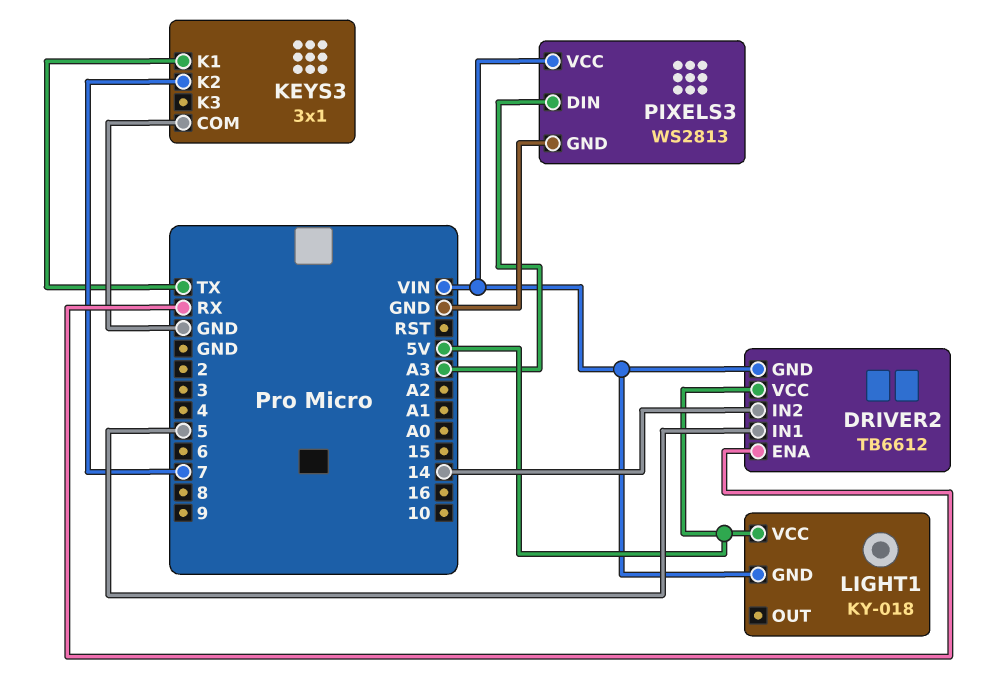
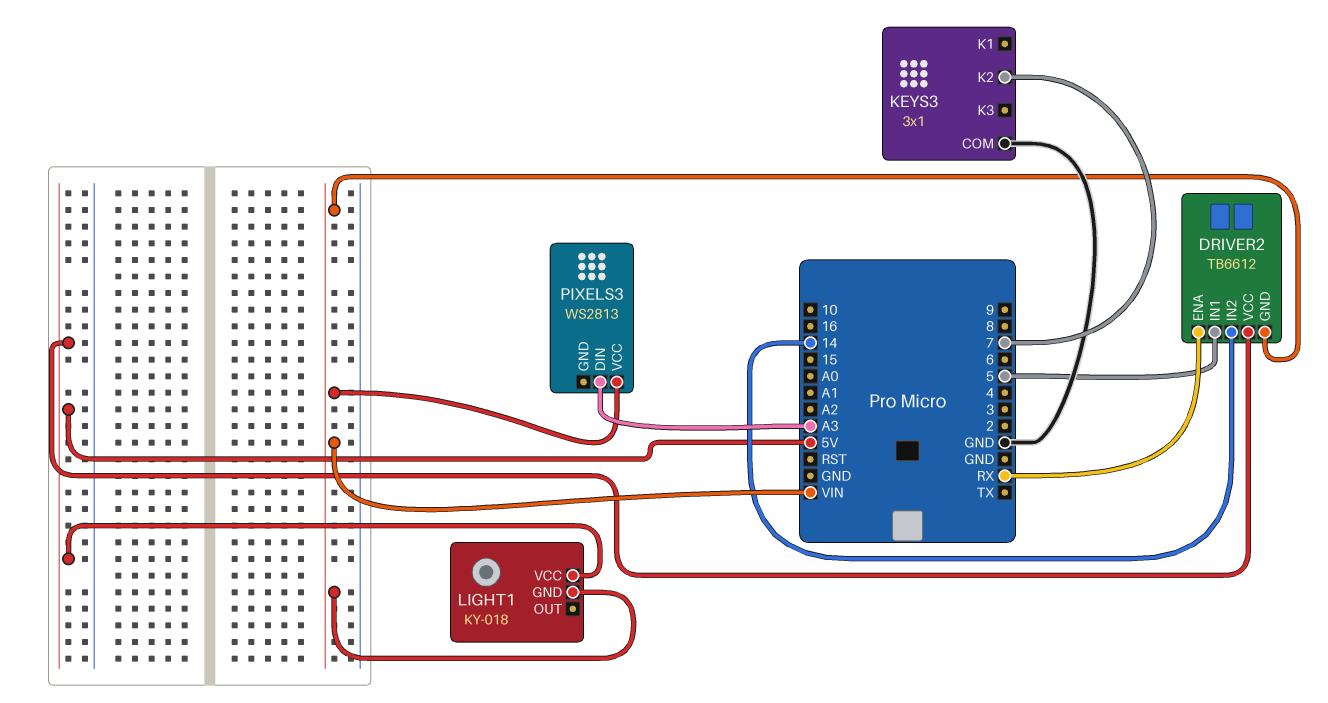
KEYS3 pin K1: TX -> none
PIXELS3 pin GND: GND -> none

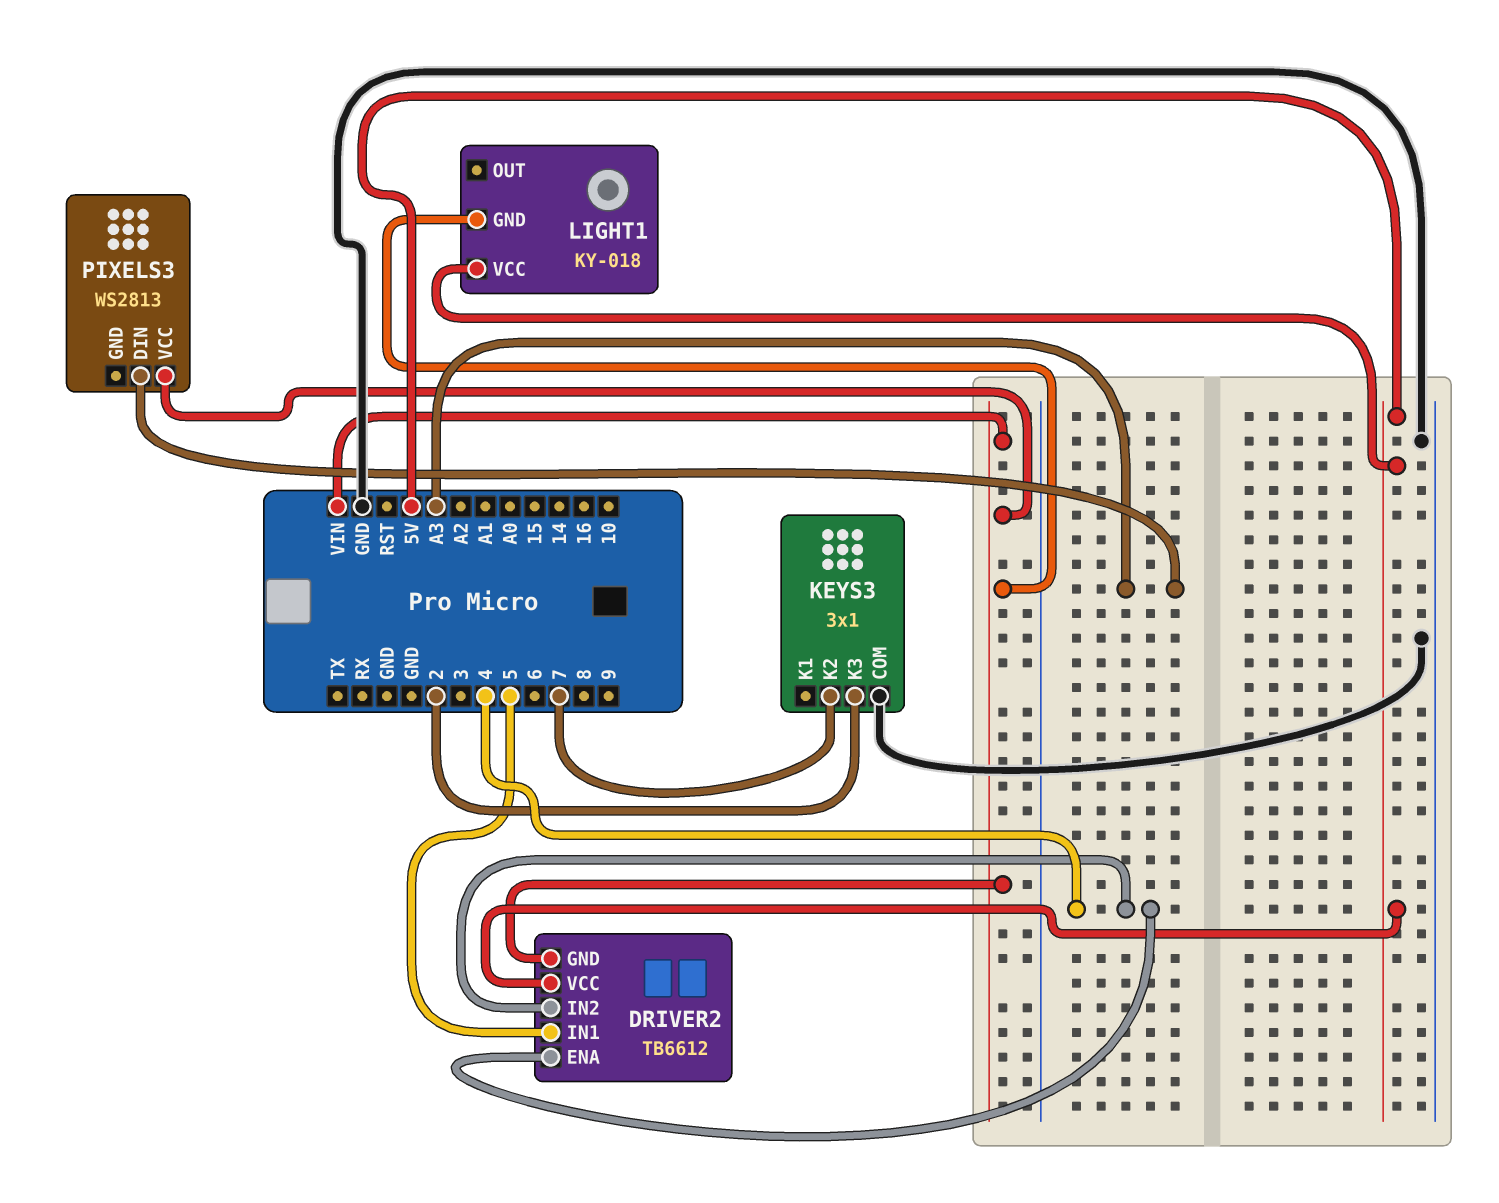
DRIVER2 pin ENA: RX -> 4
DRIVER2 pin IN2: 14 -> 4
KEYS3 pin K3: none -> 2

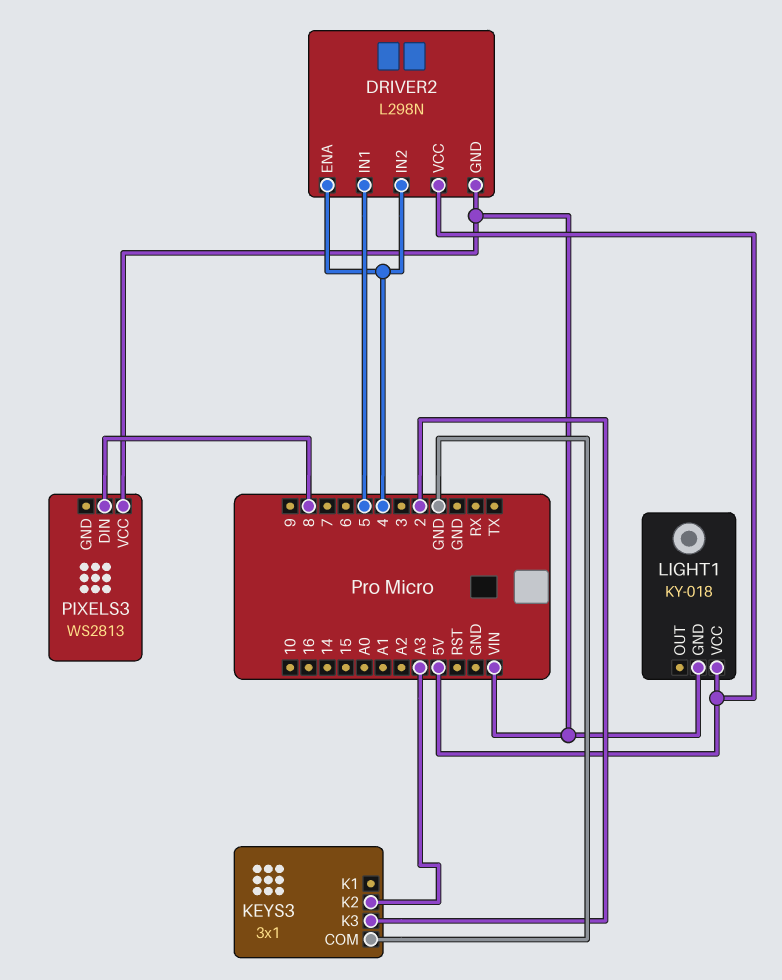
DRIVER2: TB6612 -> L298N
KEYS3 pin K2: 7 -> A3
PIXELS3 pin DIN: A3 -> 8

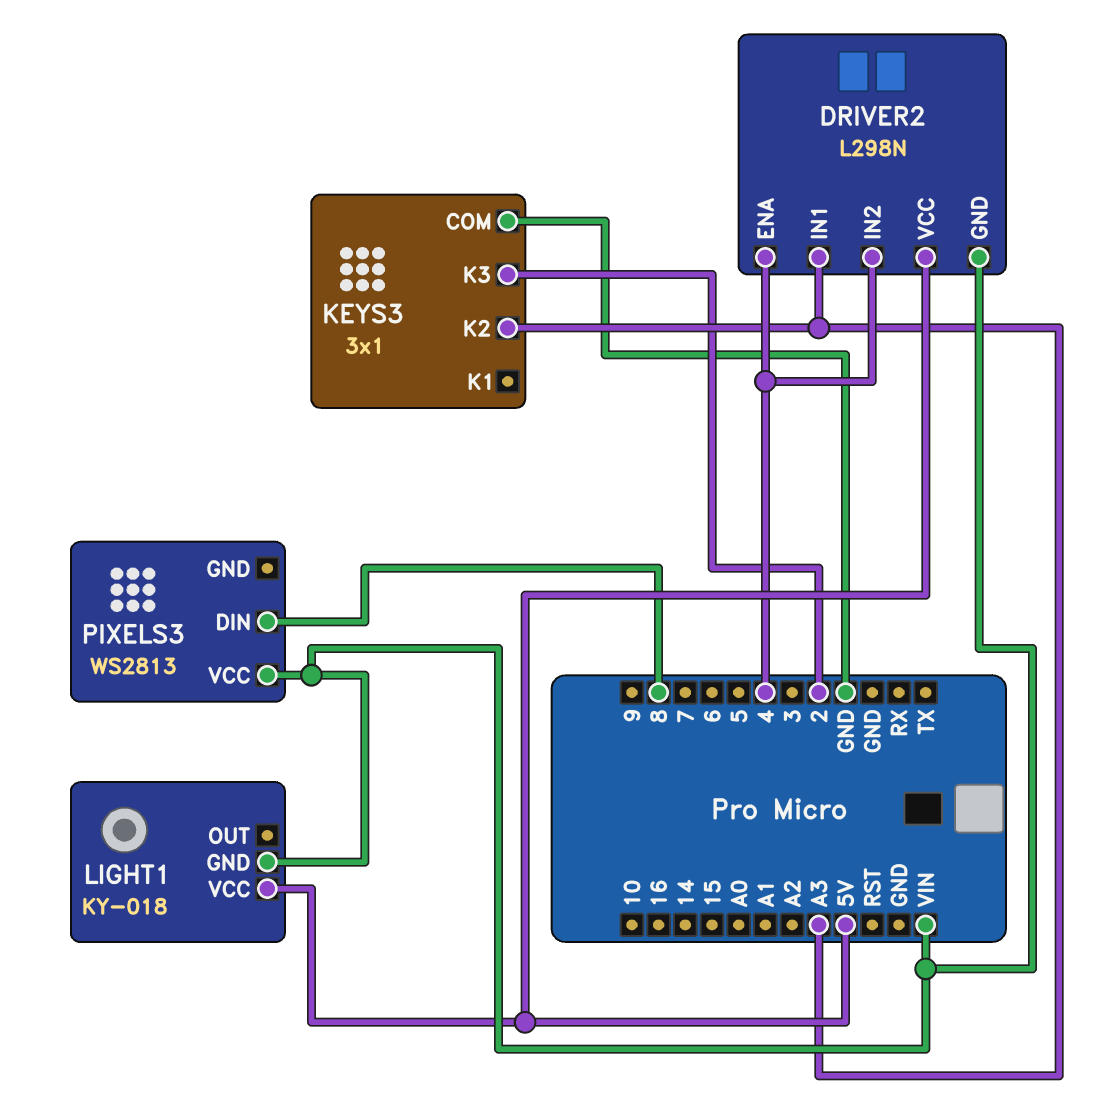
DRIVER2 pin IN1: 5 -> A3

